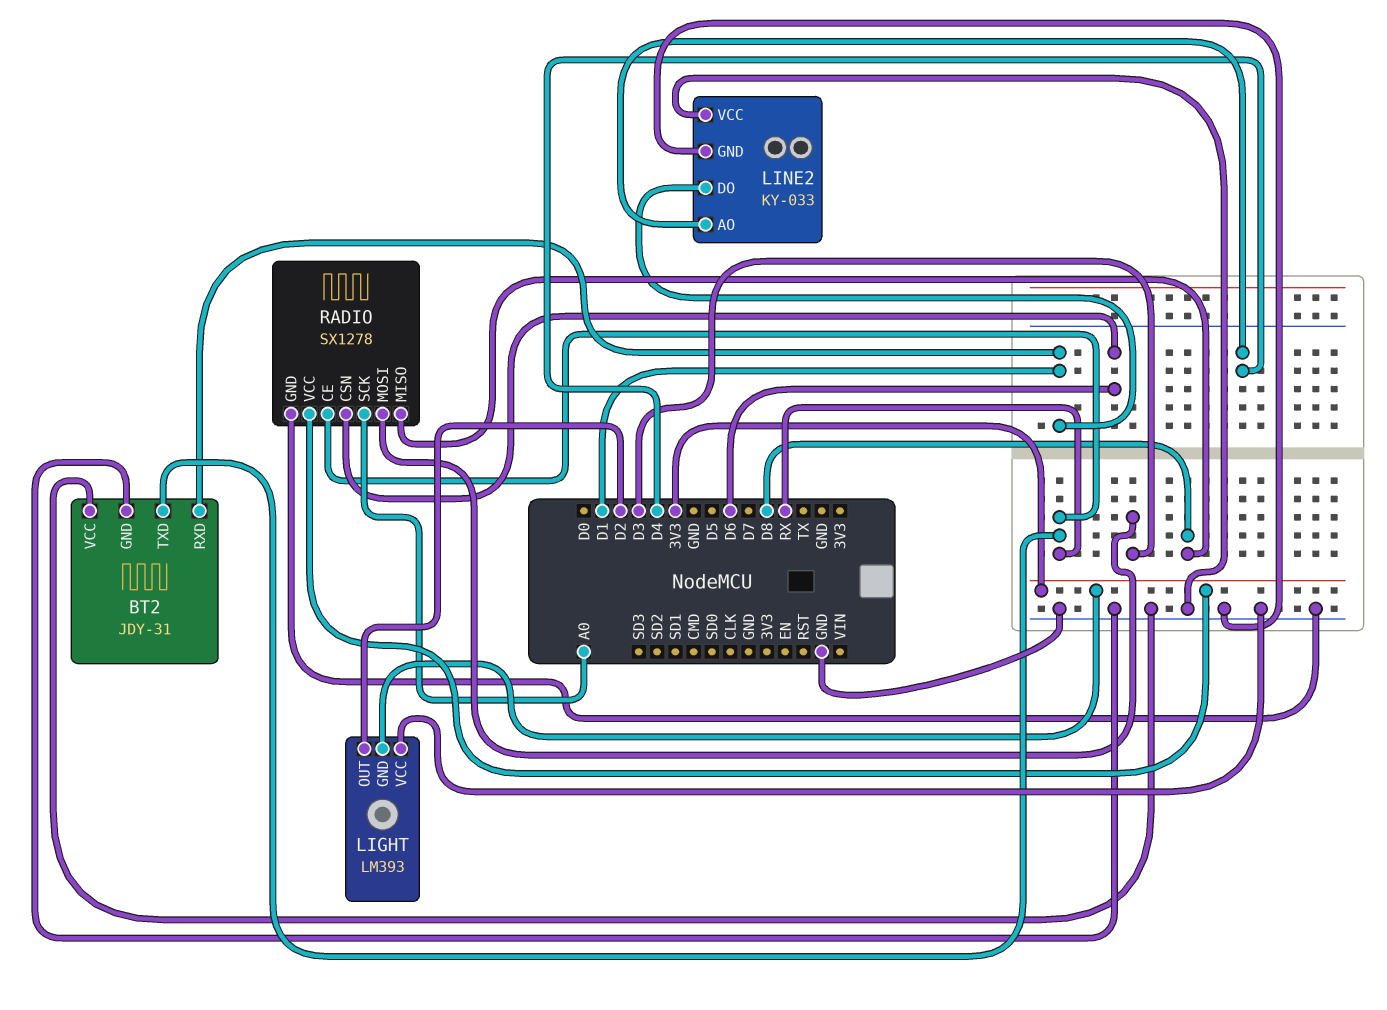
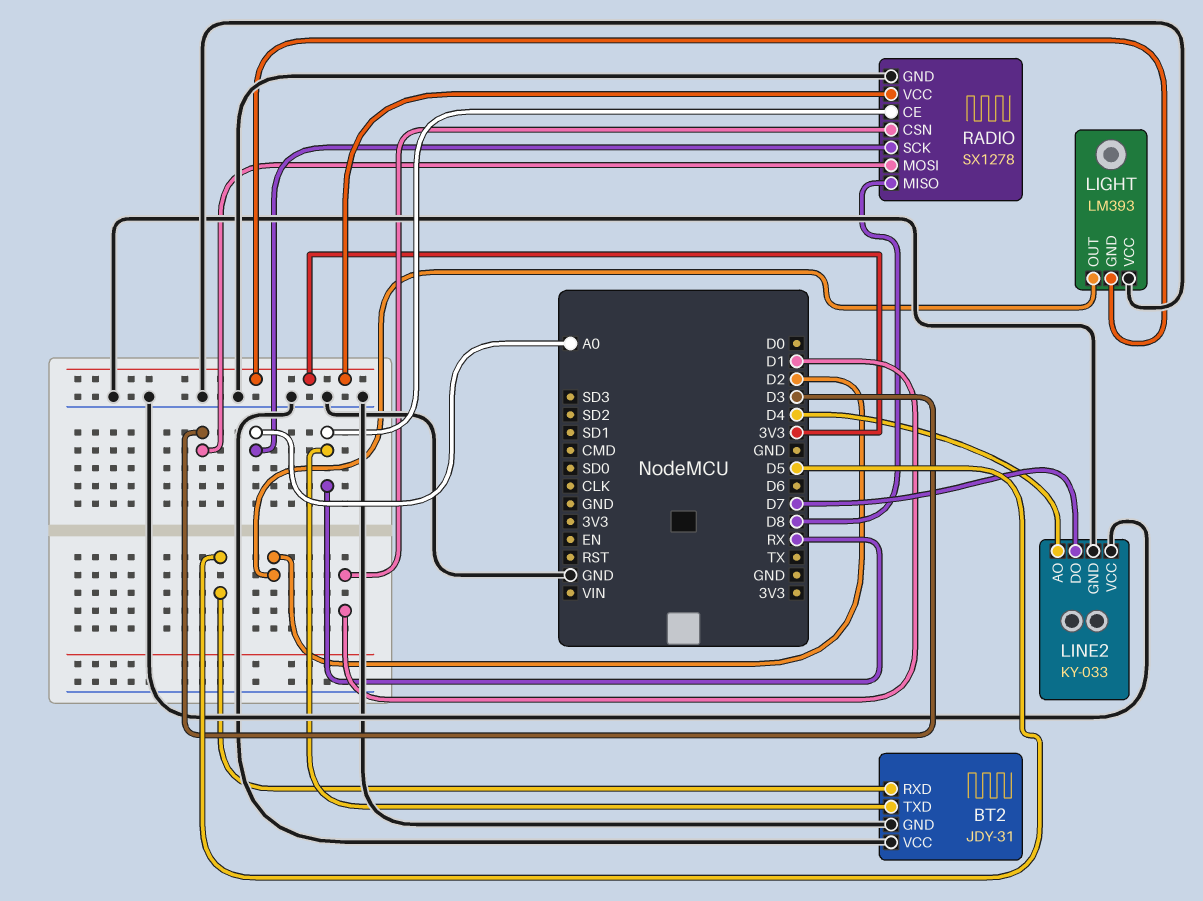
BT2 pin RXD: D1 -> D5
LINE2 pin DO: D1 -> D7
RADIO pin CSN: D6 -> D1

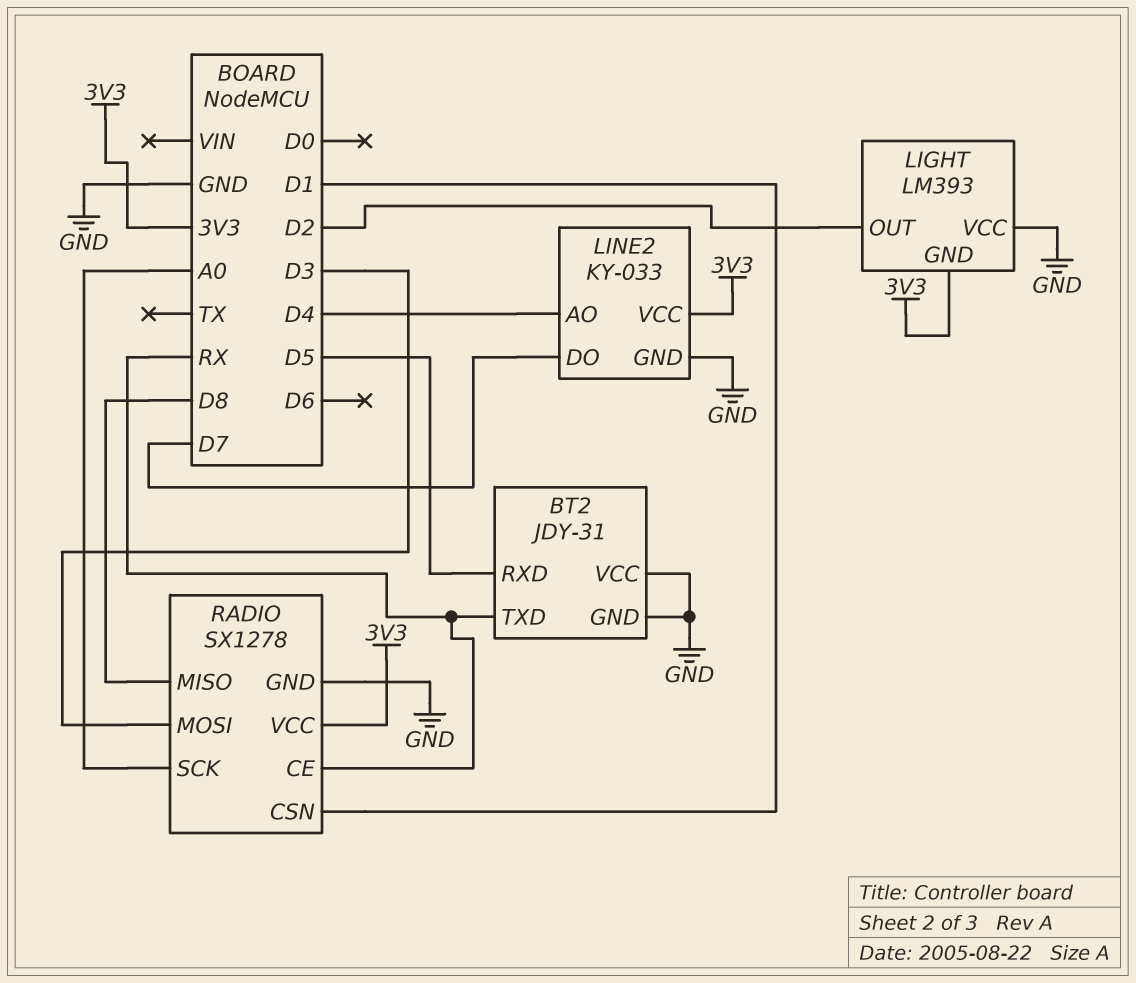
LINE2 pin VCC: GND -> 3V3

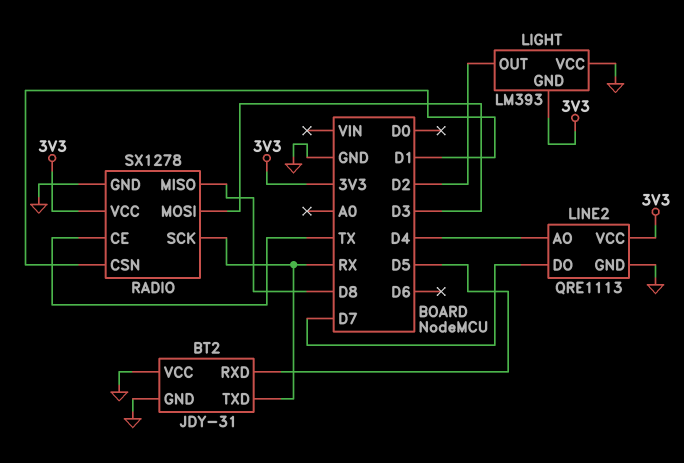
LINE2: KY-033 -> QRE1113
RADIO pin CE: RX -> TX
RADIO pin SCK: A0 -> RX

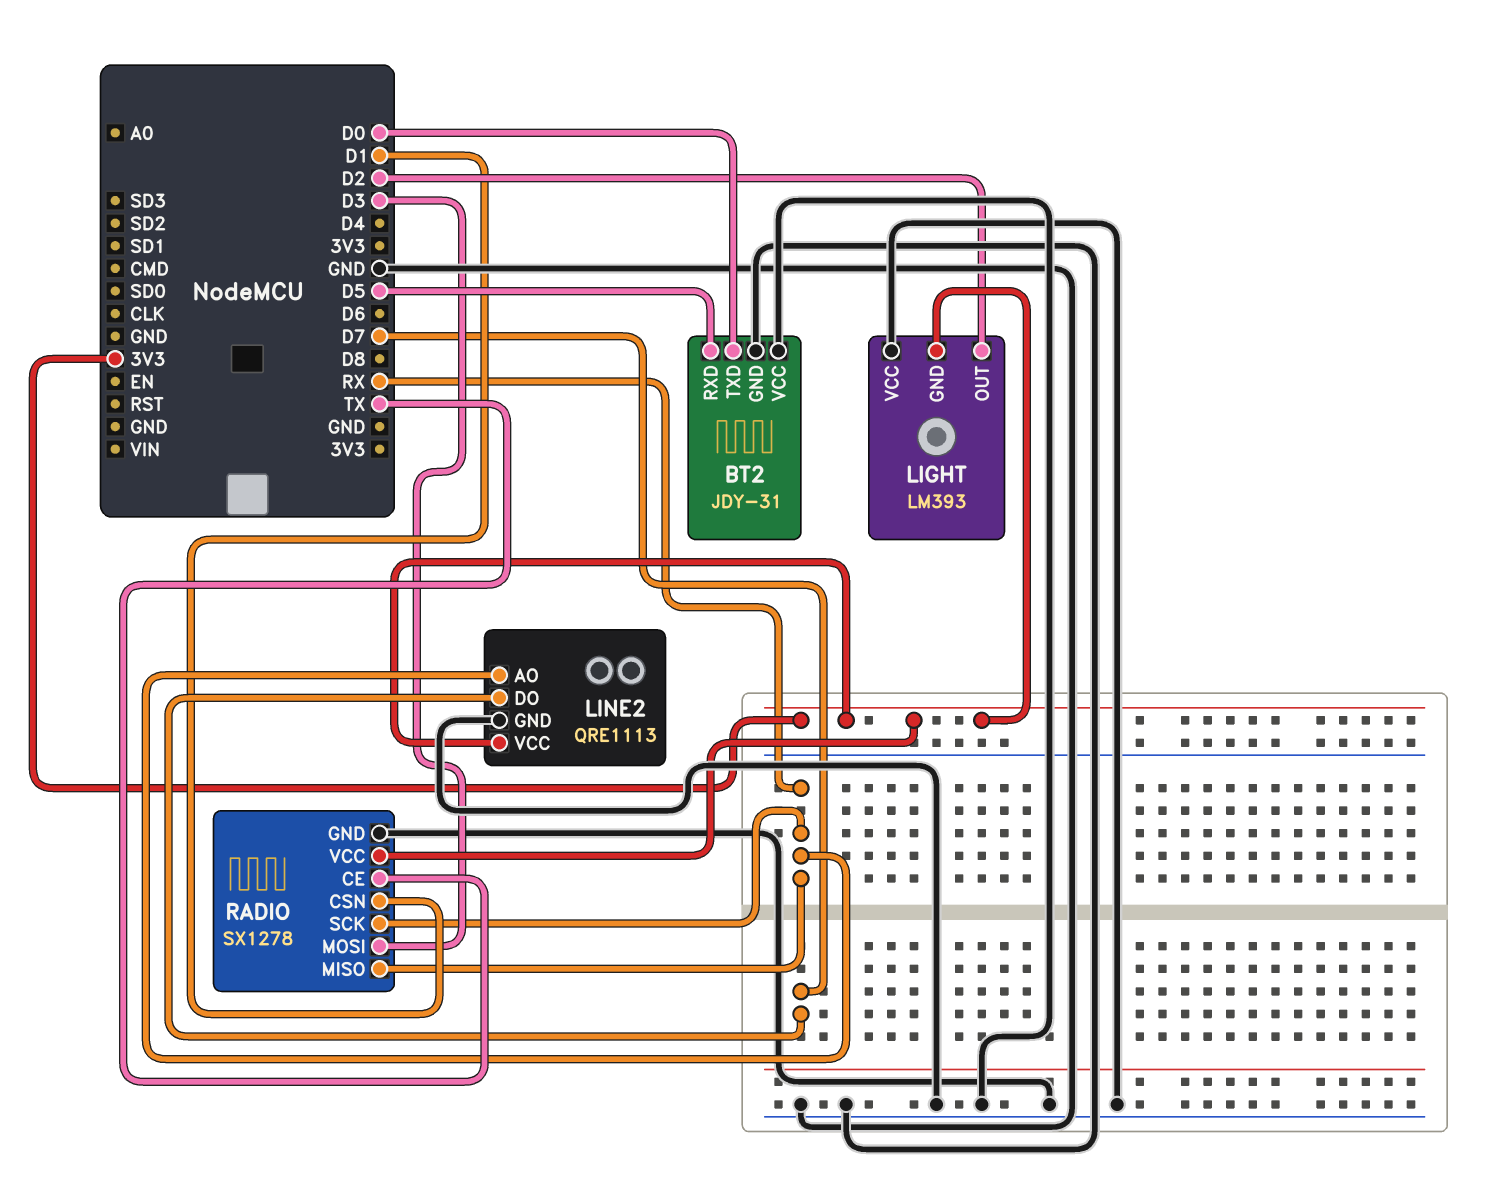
BT2 pin TXD: RX -> D0
LINE2 pin AO: D4 -> RX
RADIO pin MISO: D8 -> RX

